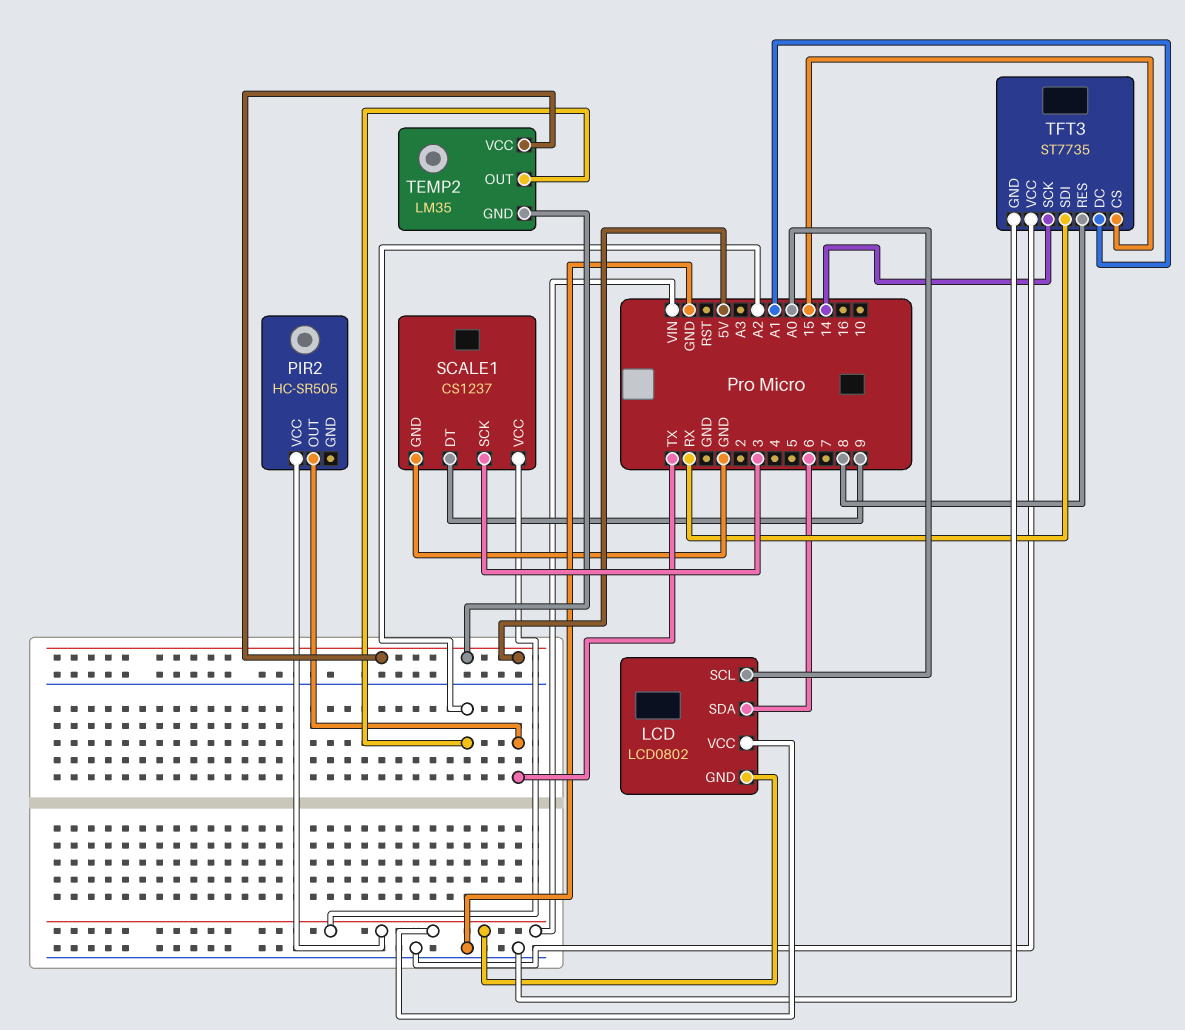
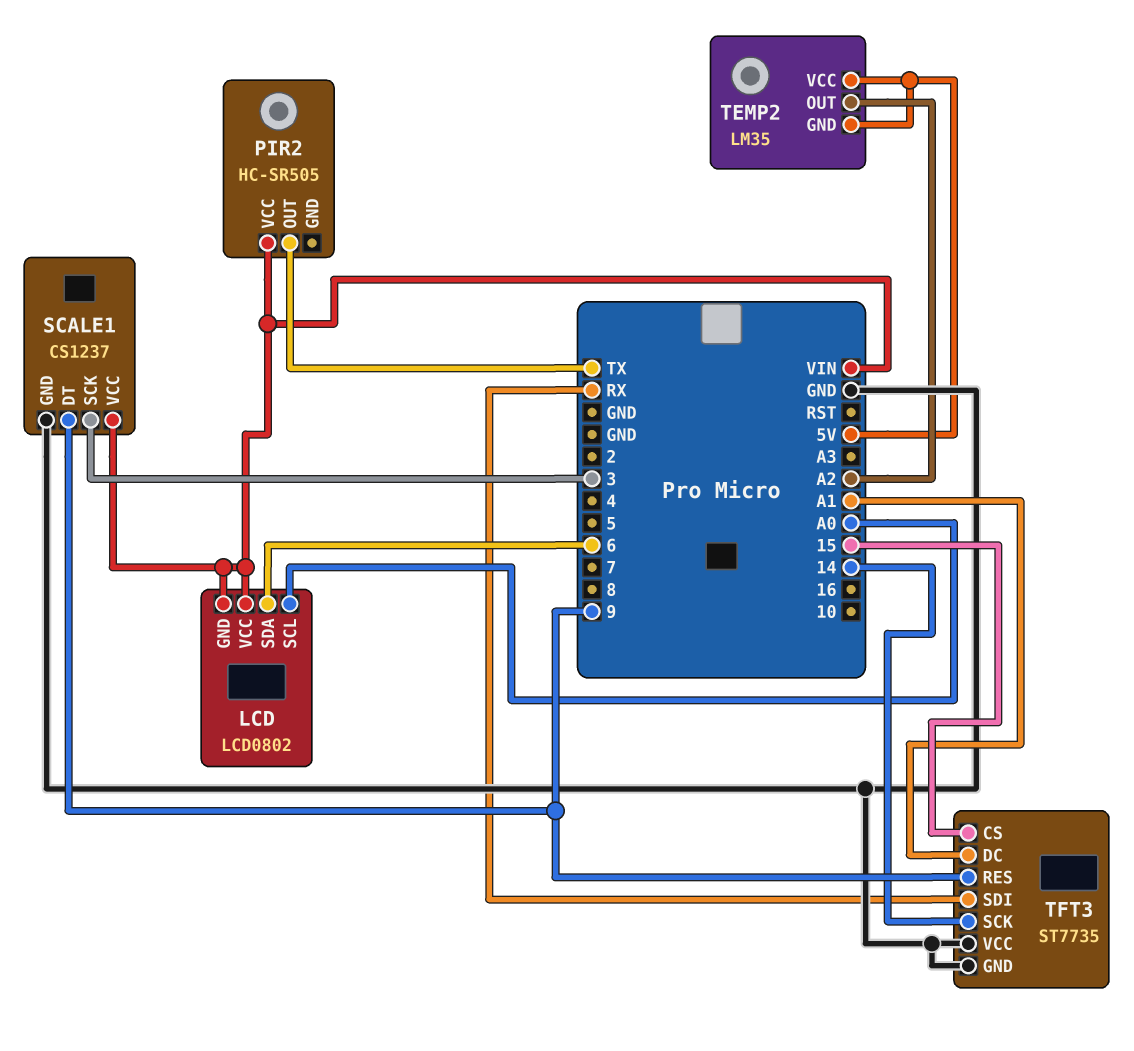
TFT3 pin RES: 8 -> 9

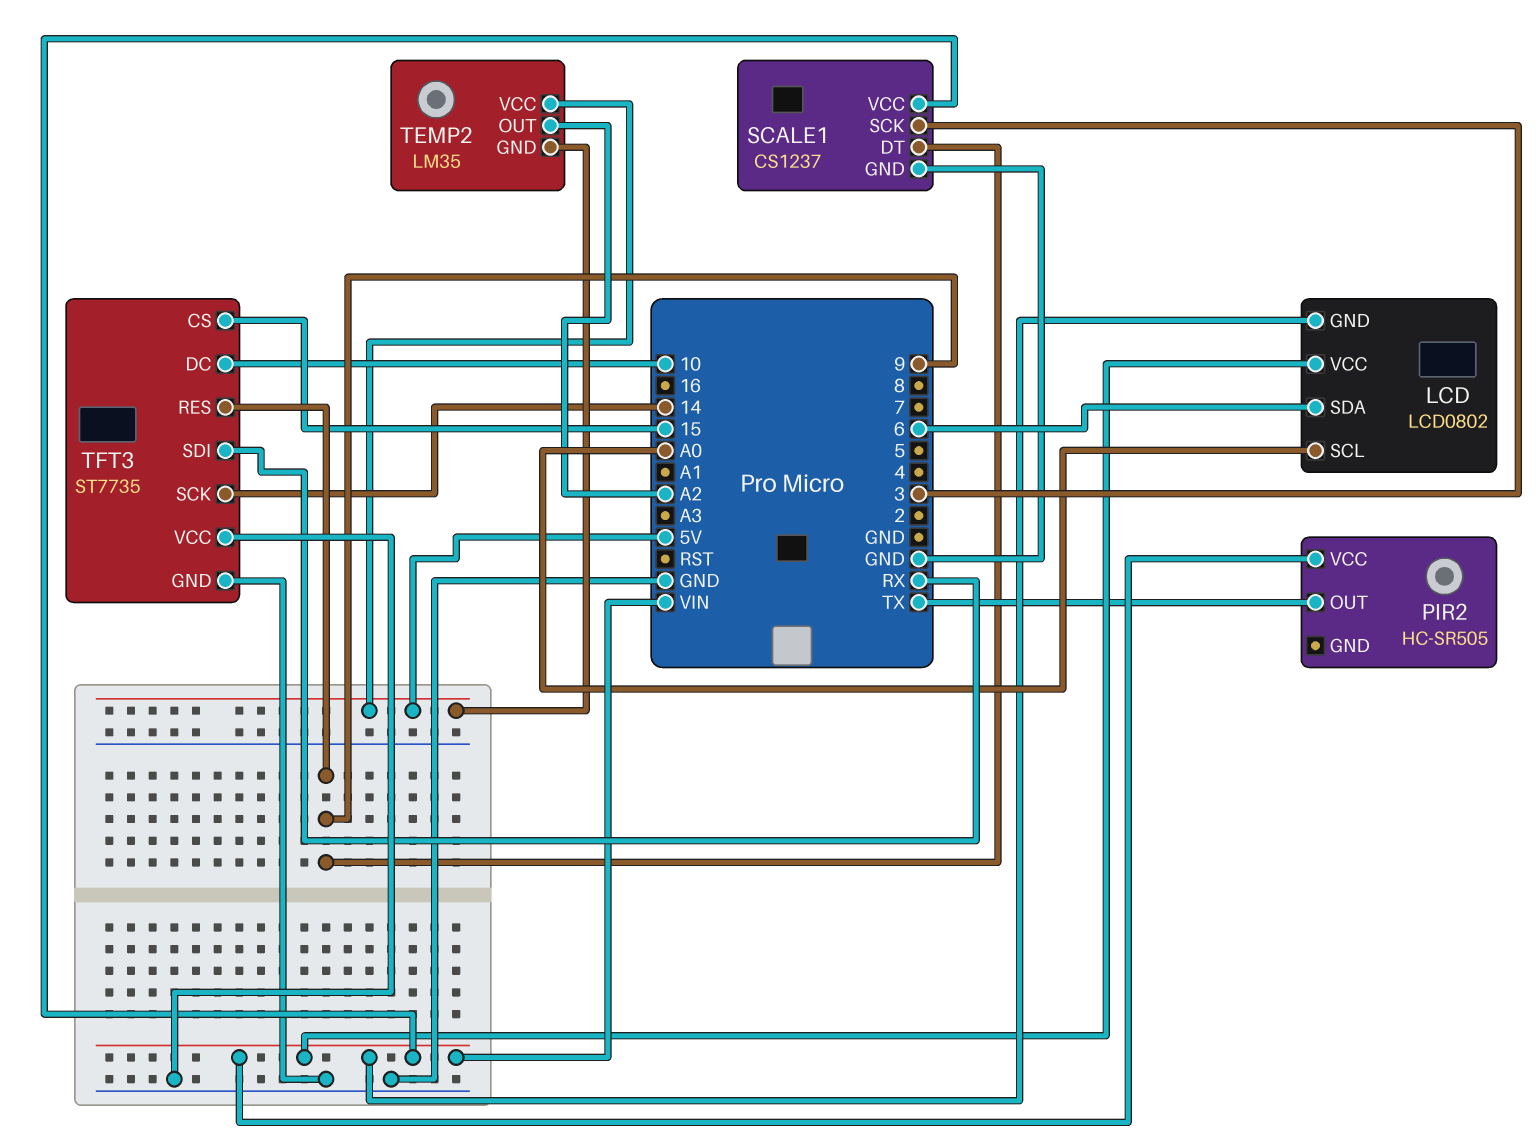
TFT3 pin DC: A1 -> 10

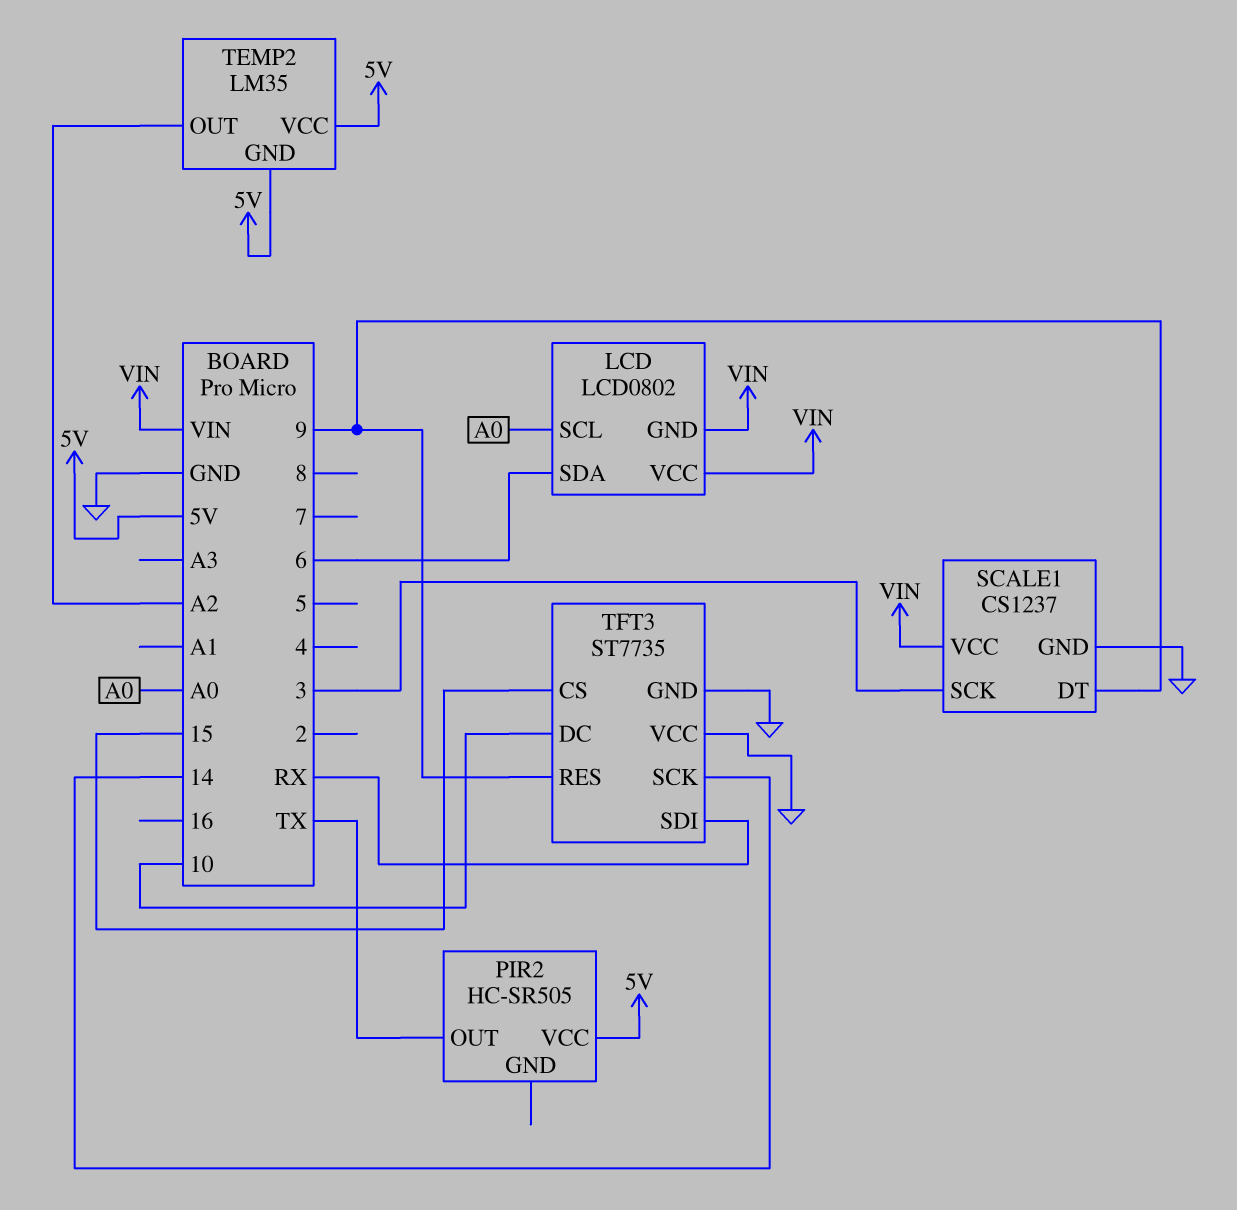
PIR2 pin VCC: VIN -> 5V

